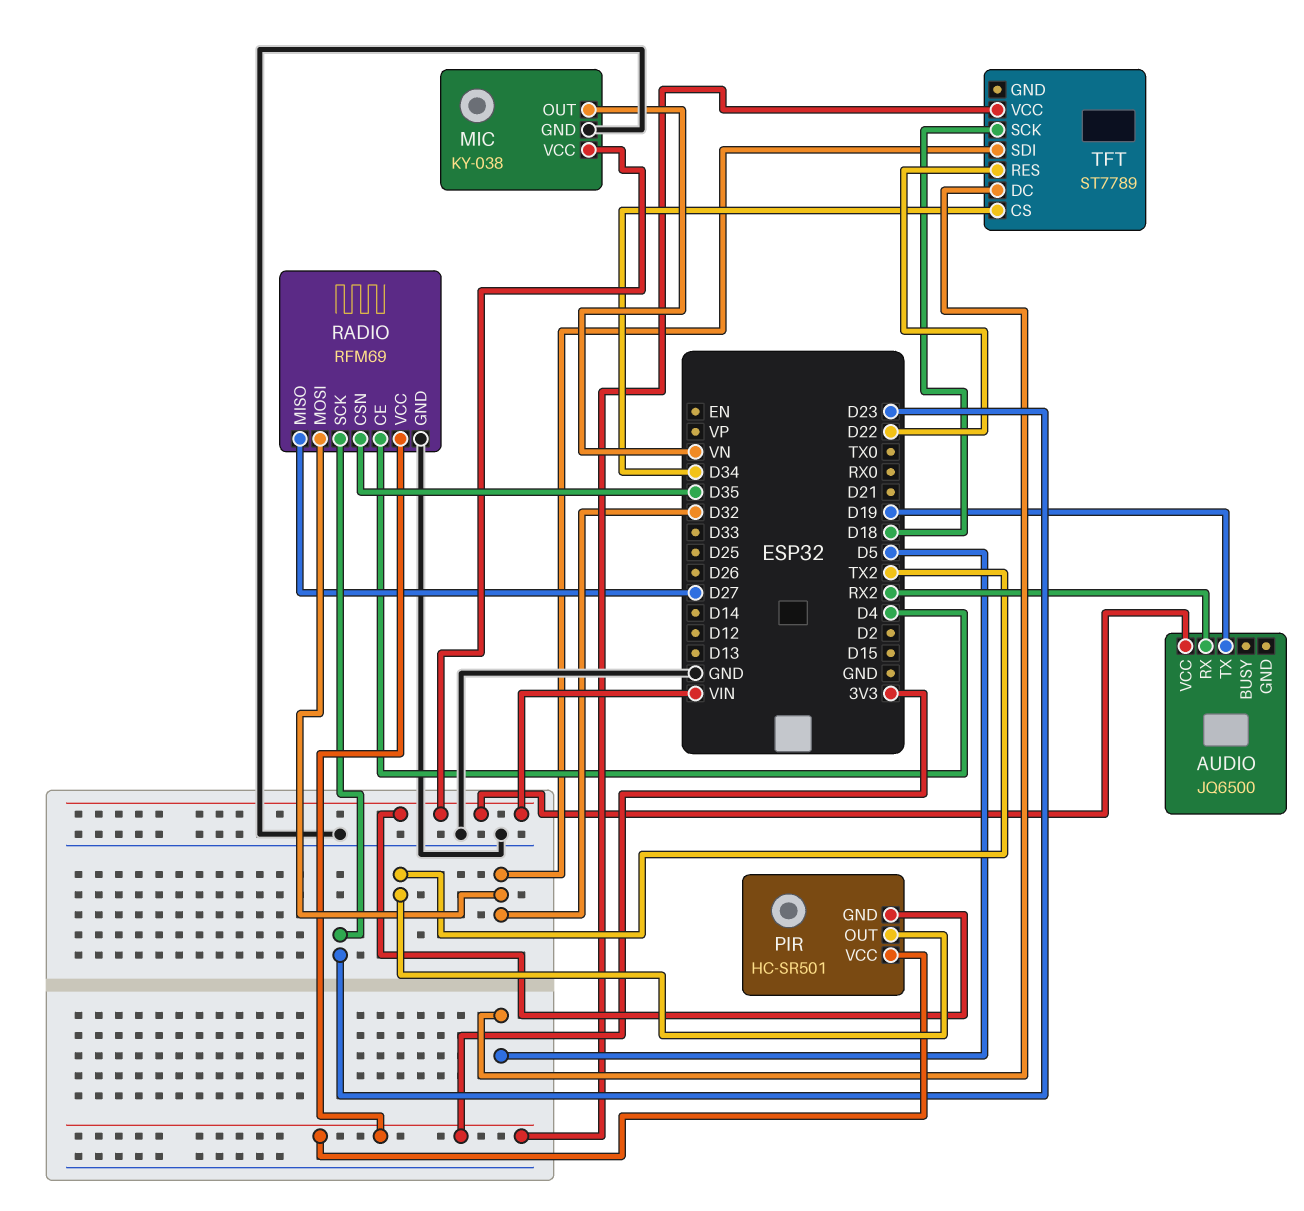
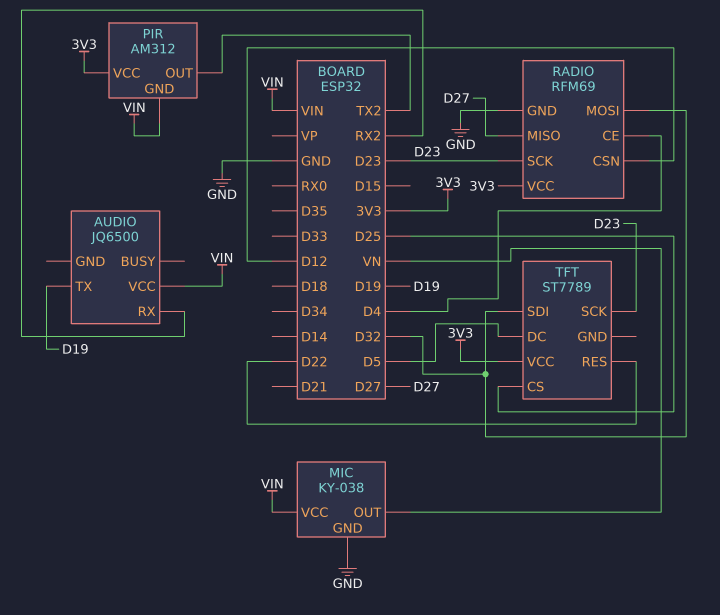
PIR: HC-SR501 -> AM312
RADIO pin CSN: D35 -> D12
TFT pin CS: D34 -> D25
TFT pin SCK: D18 -> D23

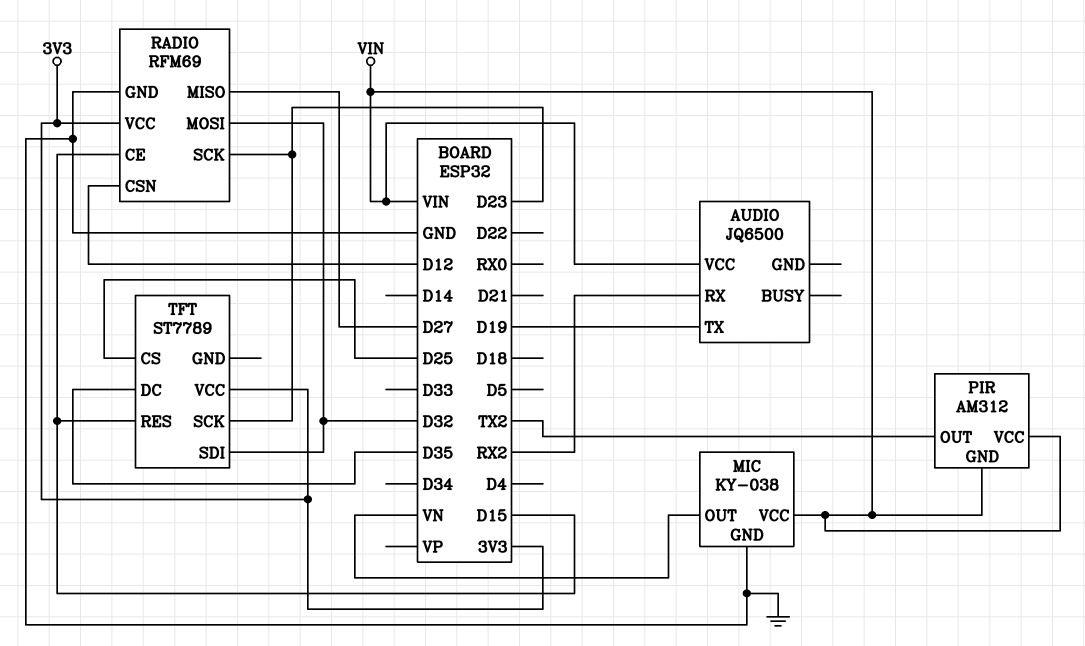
PIR pin VCC: 3V3 -> VIN
RADIO pin CE: D4 -> D15
TFT pin DC: D5 -> D35
TFT pin RES: D22 -> D15

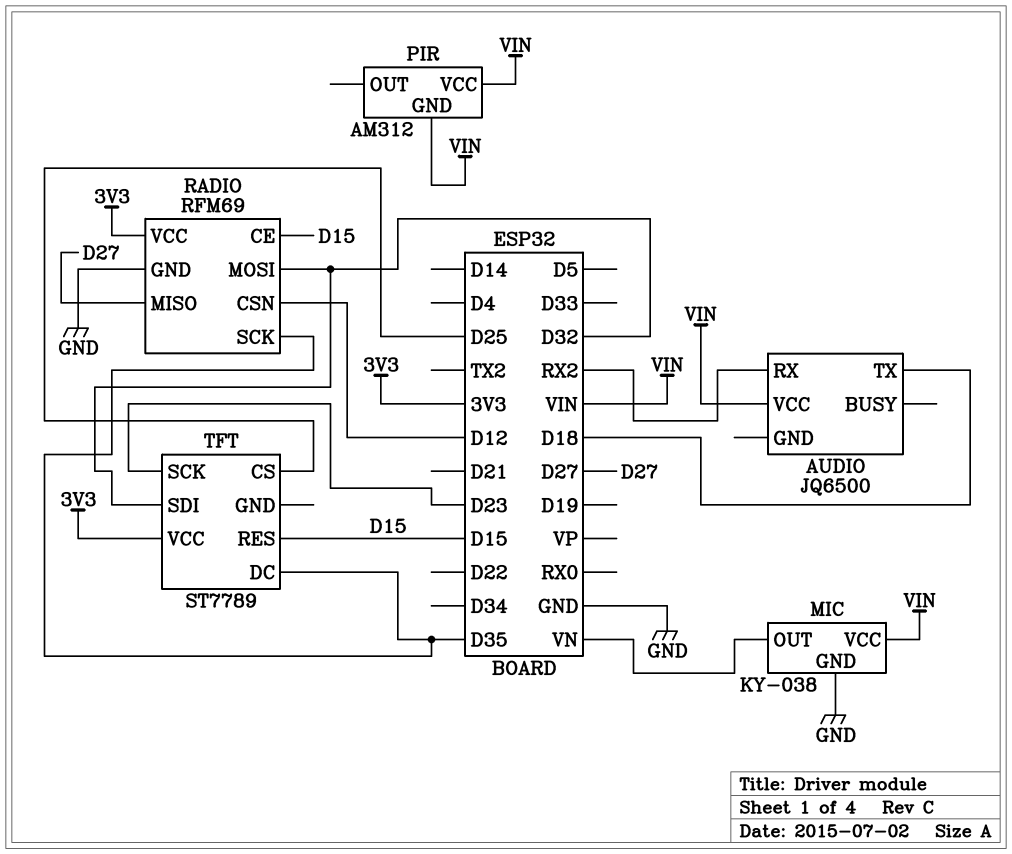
AUDIO pin TX: D19 -> D18
PIR pin OUT: TX2 -> none
RADIO pin SCK: D23 -> D35

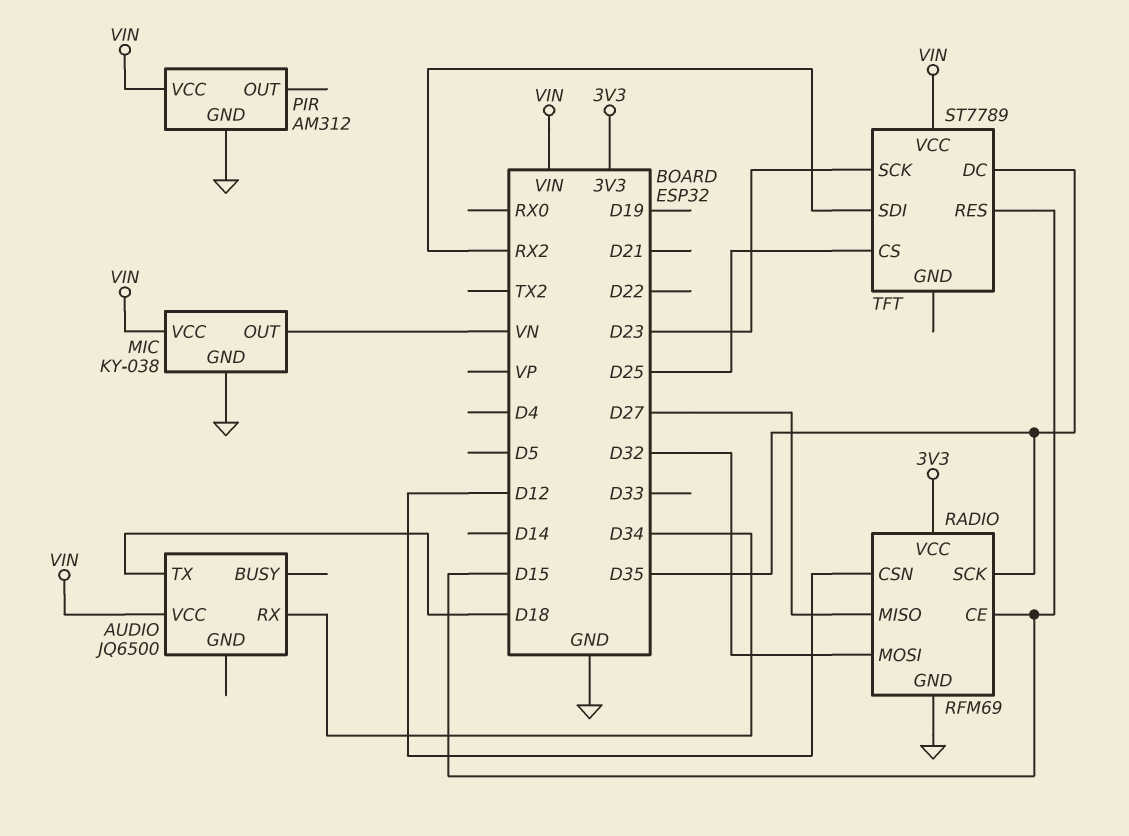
AUDIO pin RX: RX2 -> D34
PIR pin GND: VIN -> GND
TFT pin SDI: D32 -> RX2
TFT pin VCC: 3V3 -> VIN

